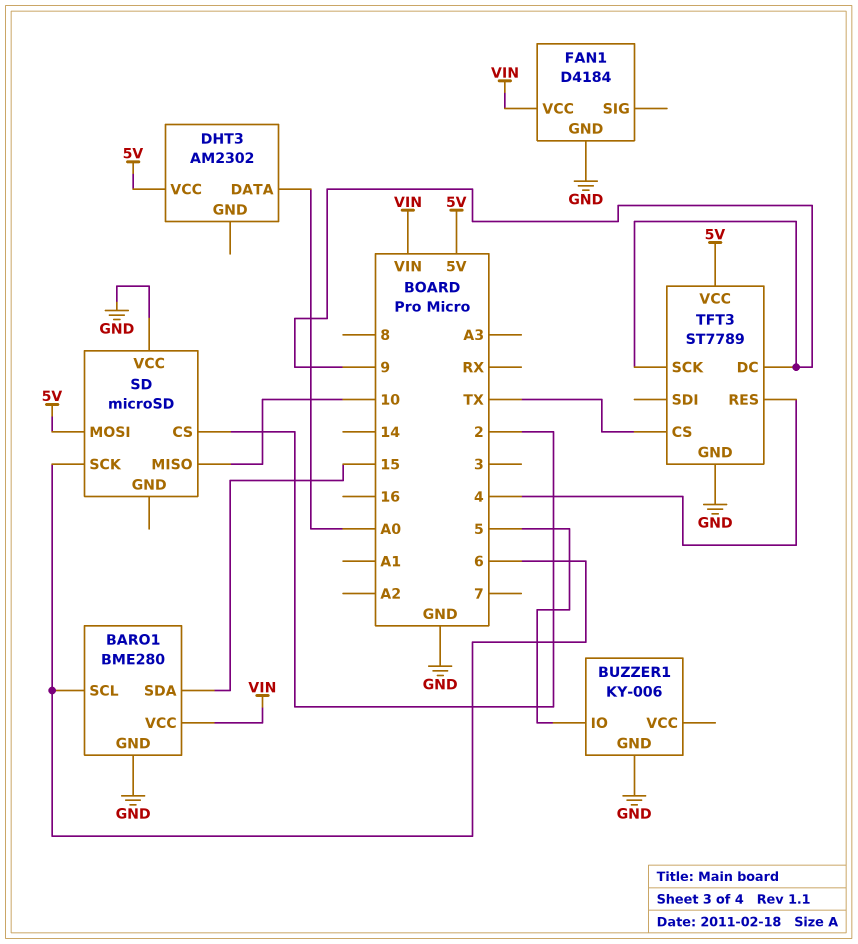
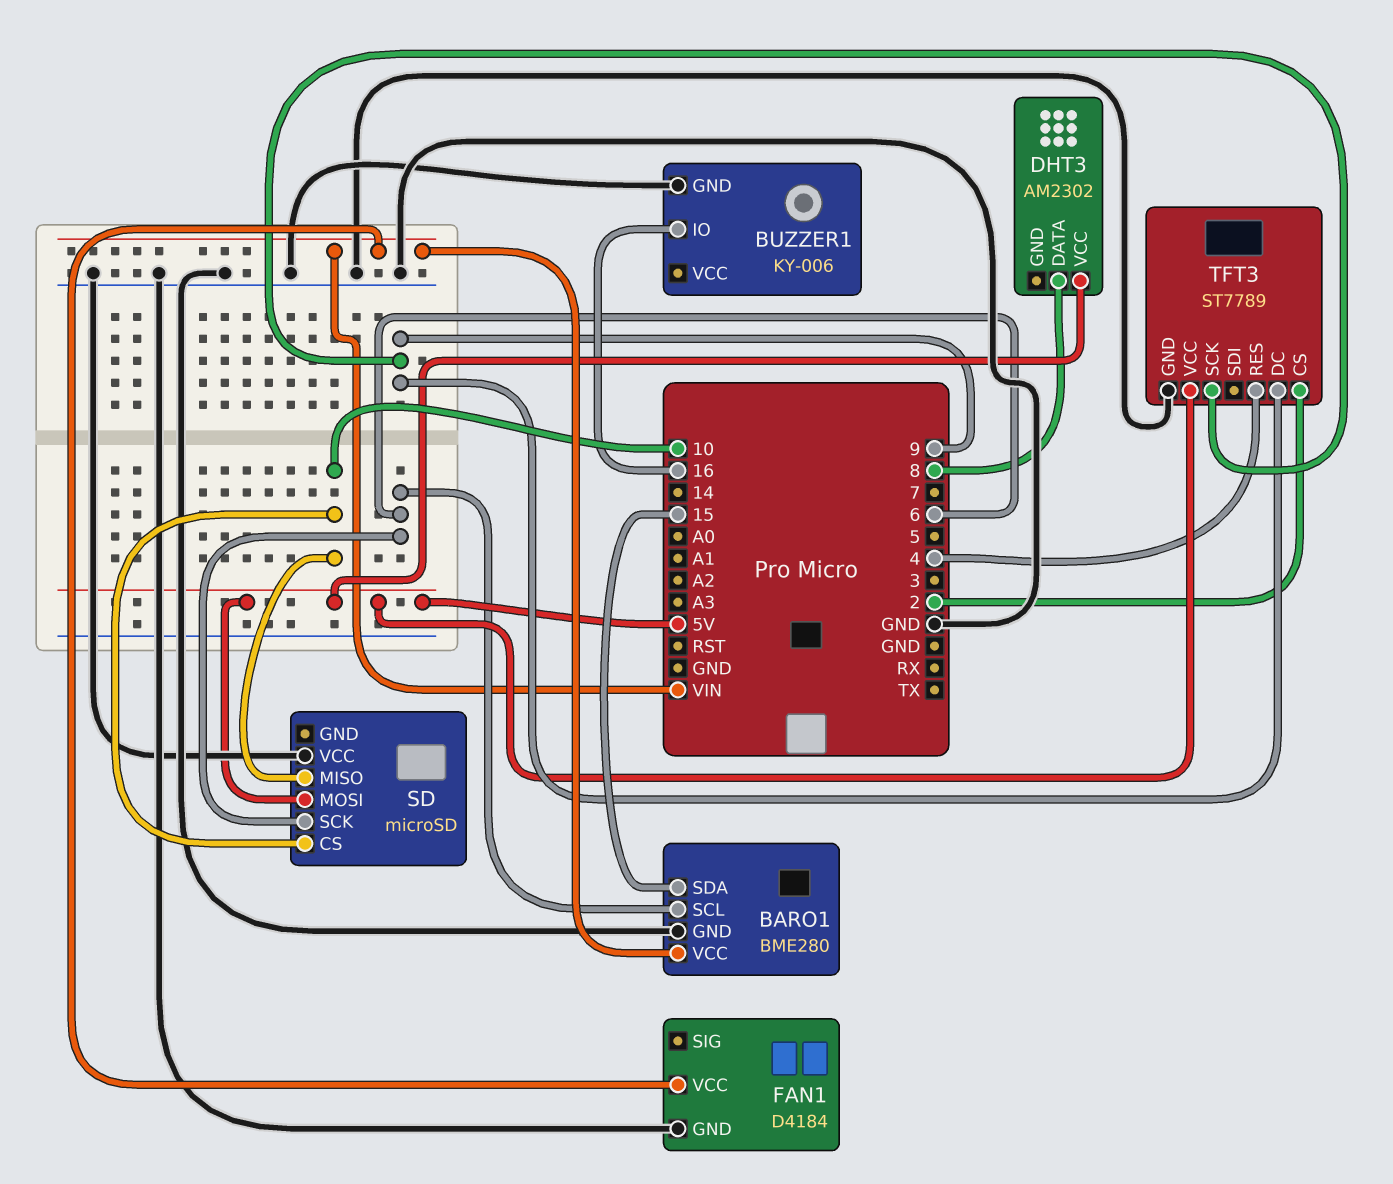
BUZZER1 pin IO: 5 -> 16
DHT3 pin DATA: A0 -> 8
SD pin CS: 2 -> 10
TFT3 pin CS: TX -> 2

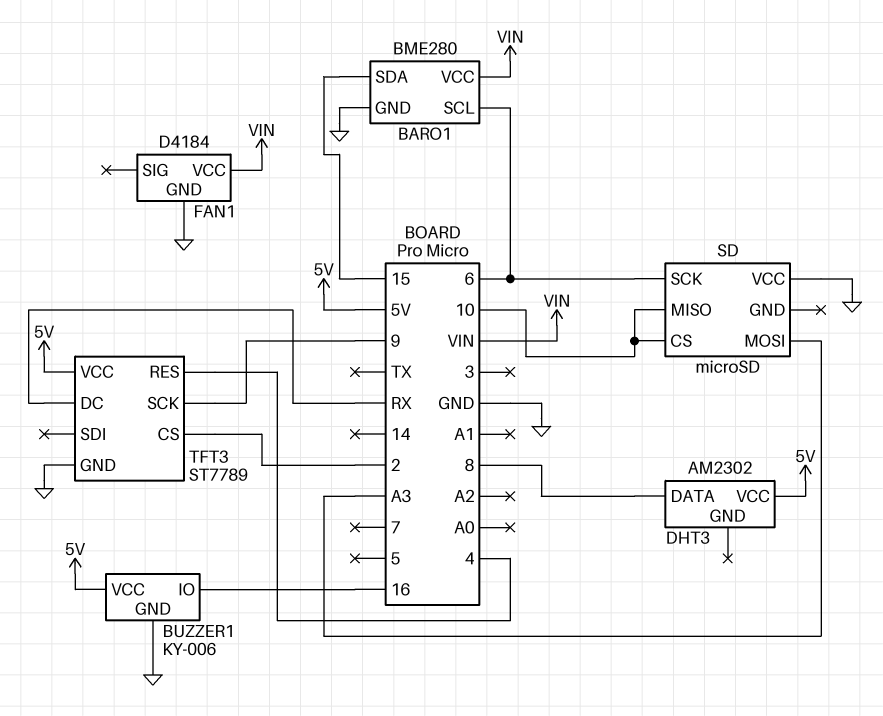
BUZZER1 pin VCC: none -> 5V
SD pin MOSI: 5V -> A3
TFT3 pin DC: 9 -> RX

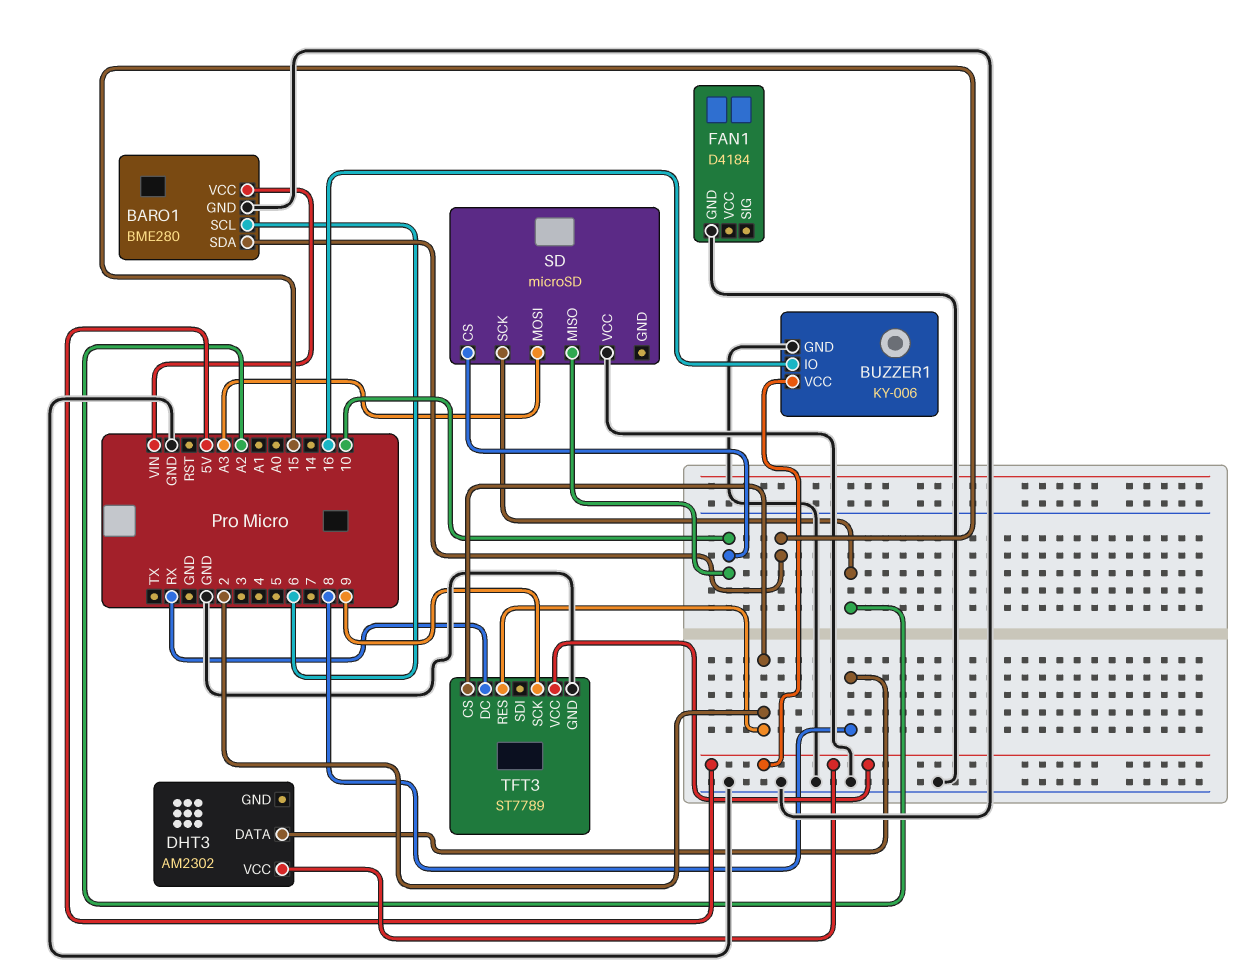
FAN1 pin VCC: VIN -> none
SD pin SCK: 6 -> A2
TFT3 pin RES: 4 -> 2

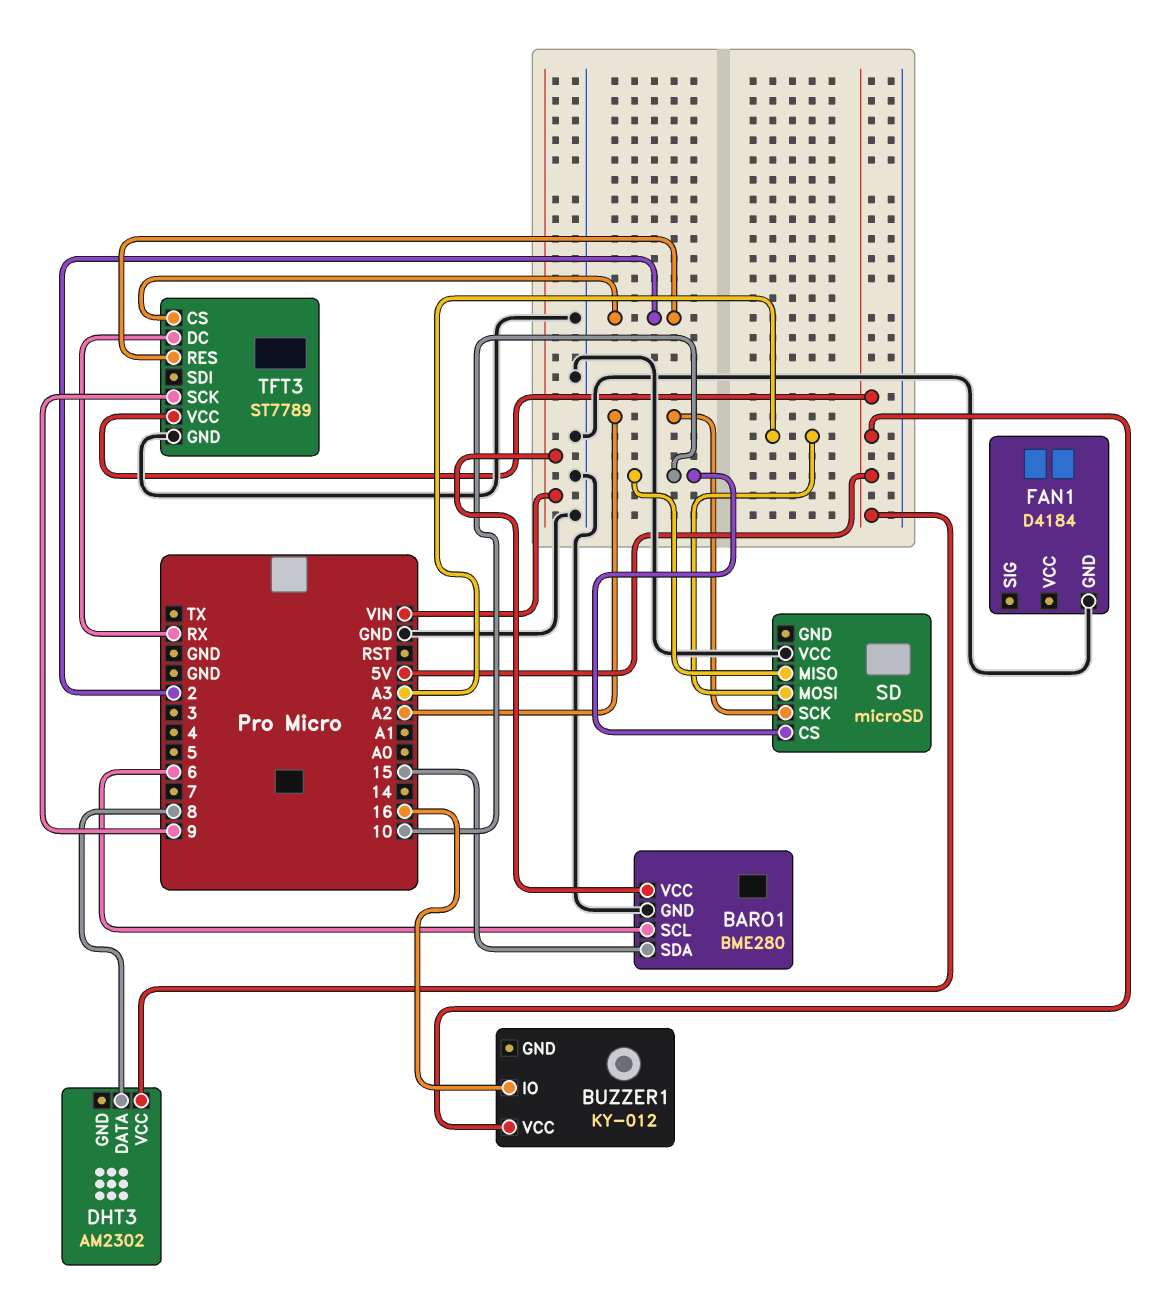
BUZZER1: KY-006 -> KY-012
BUZZER1 pin GND: GND -> none

